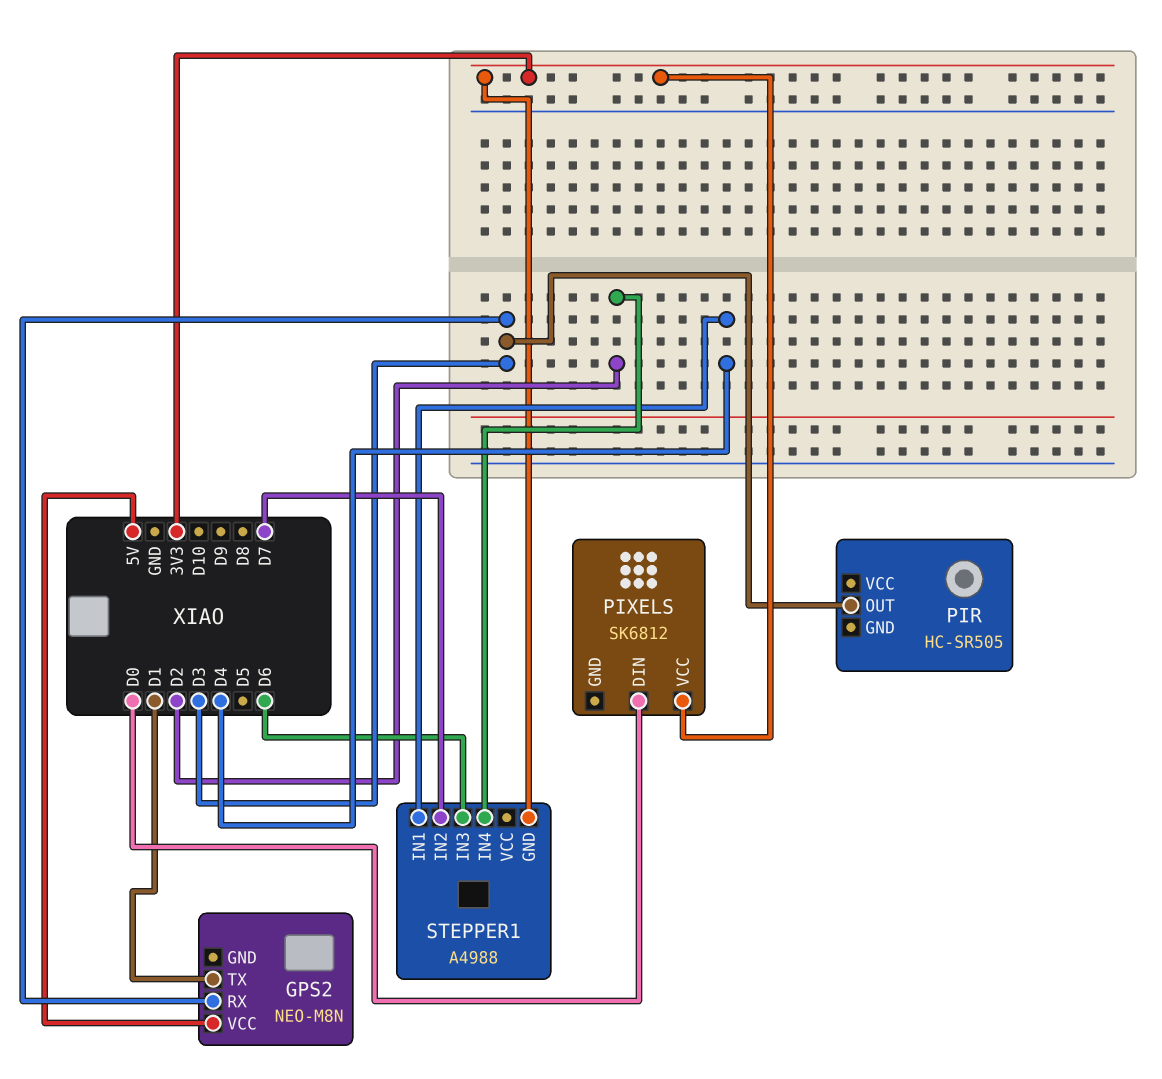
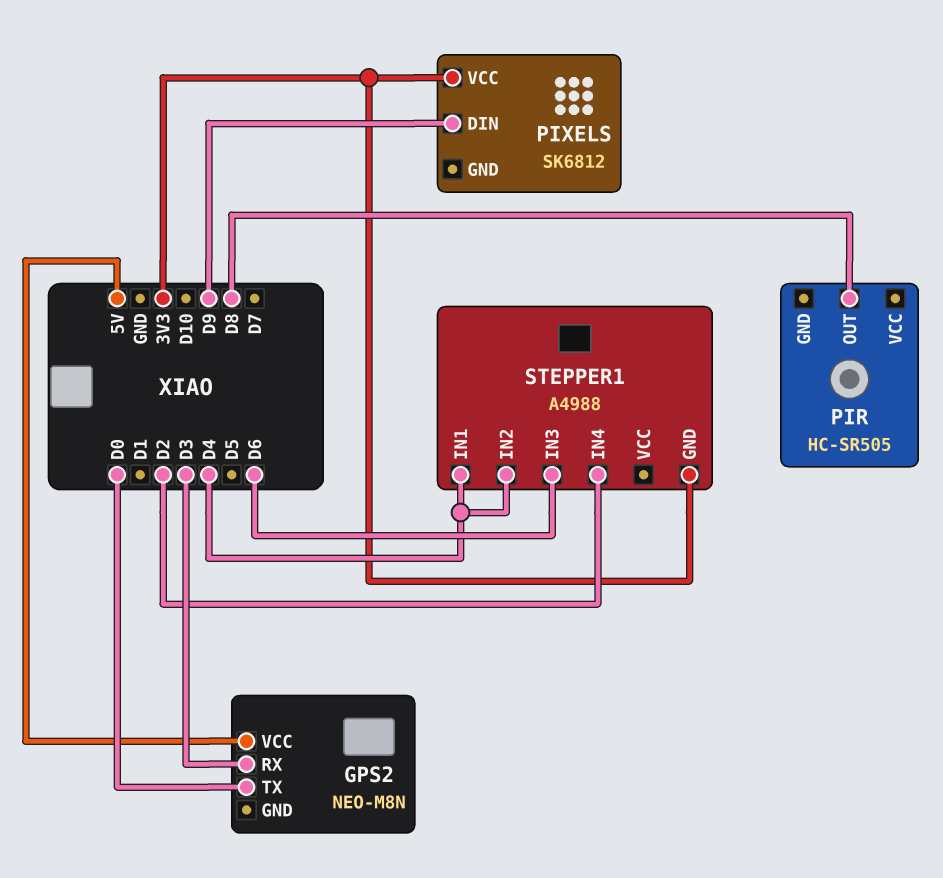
GPS2 pin TX: D1 -> D0
PIR pin OUT: D3 -> D8
PIXELS pin DIN: D0 -> D9
STEPPER1 pin IN2: D7 -> D4

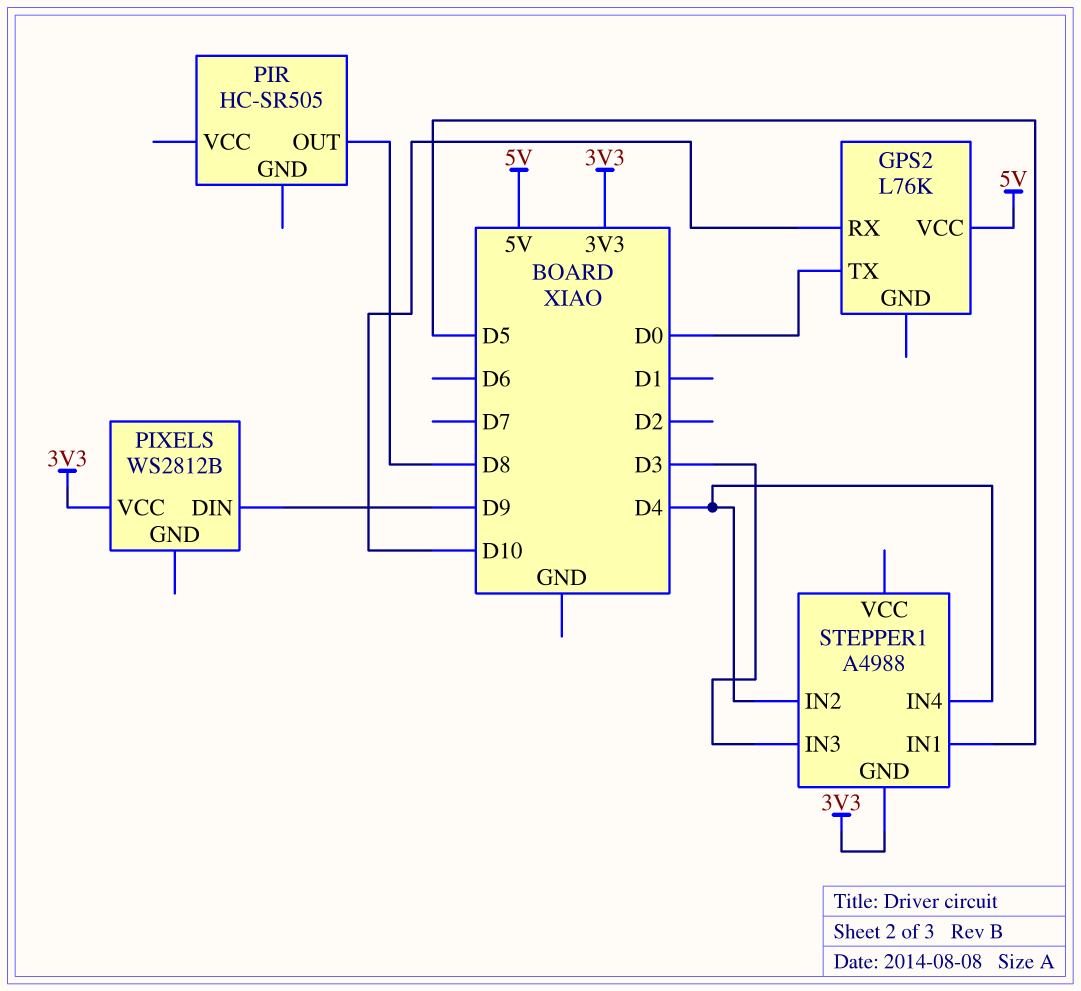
GPS2: NEO-M8N -> L76K
GPS2 pin RX: D3 -> D10
PIXELS: SK6812 -> WS2812B
STEPPER1 pin IN1: D4 -> D5
STEPPER1 pin IN3: D6 -> D3
STEPPER1 pin IN4: D2 -> D4

